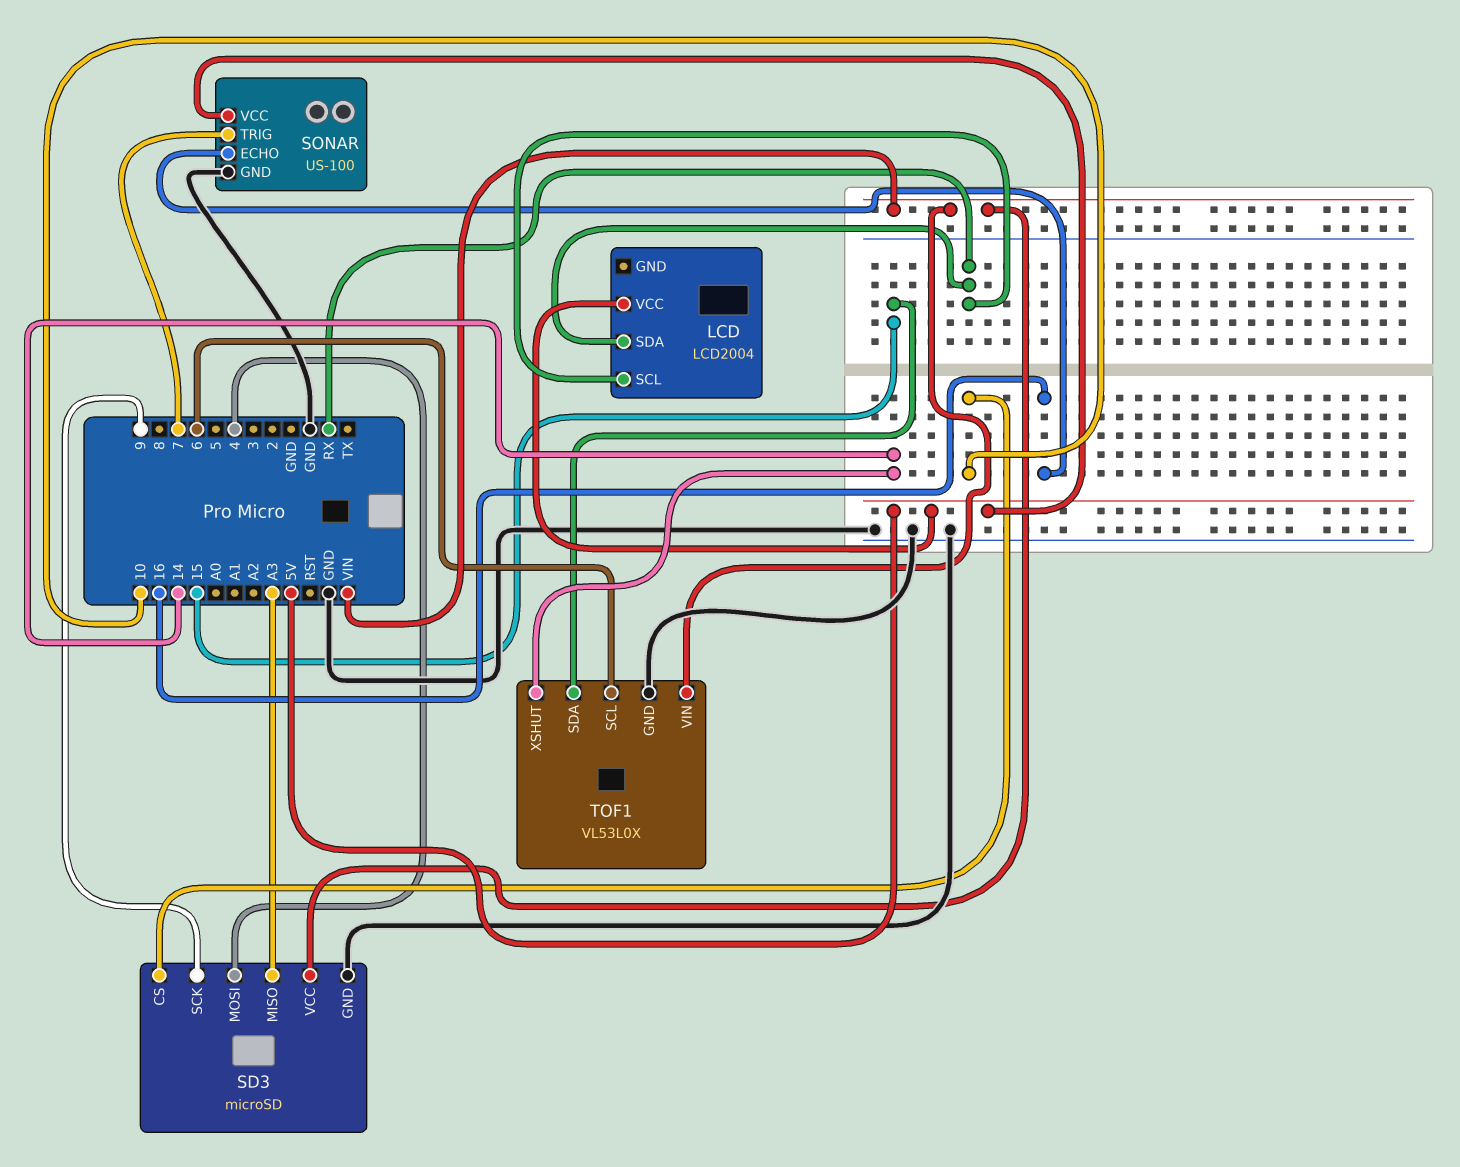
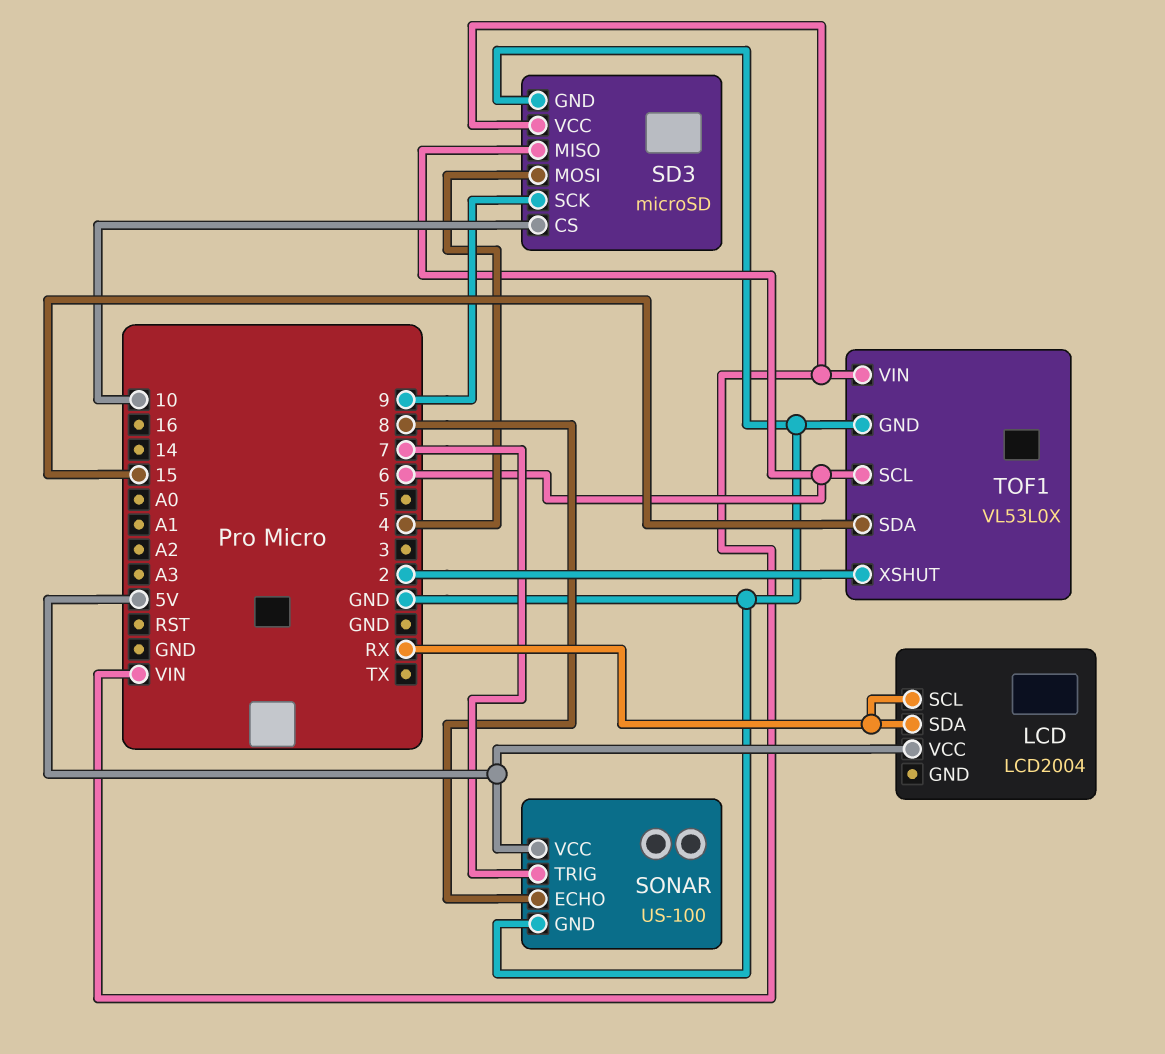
SD3 pin MISO: A3 -> 6
SONAR pin ECHO: 16 -> 8
TOF1 pin XSHUT: 14 -> 2

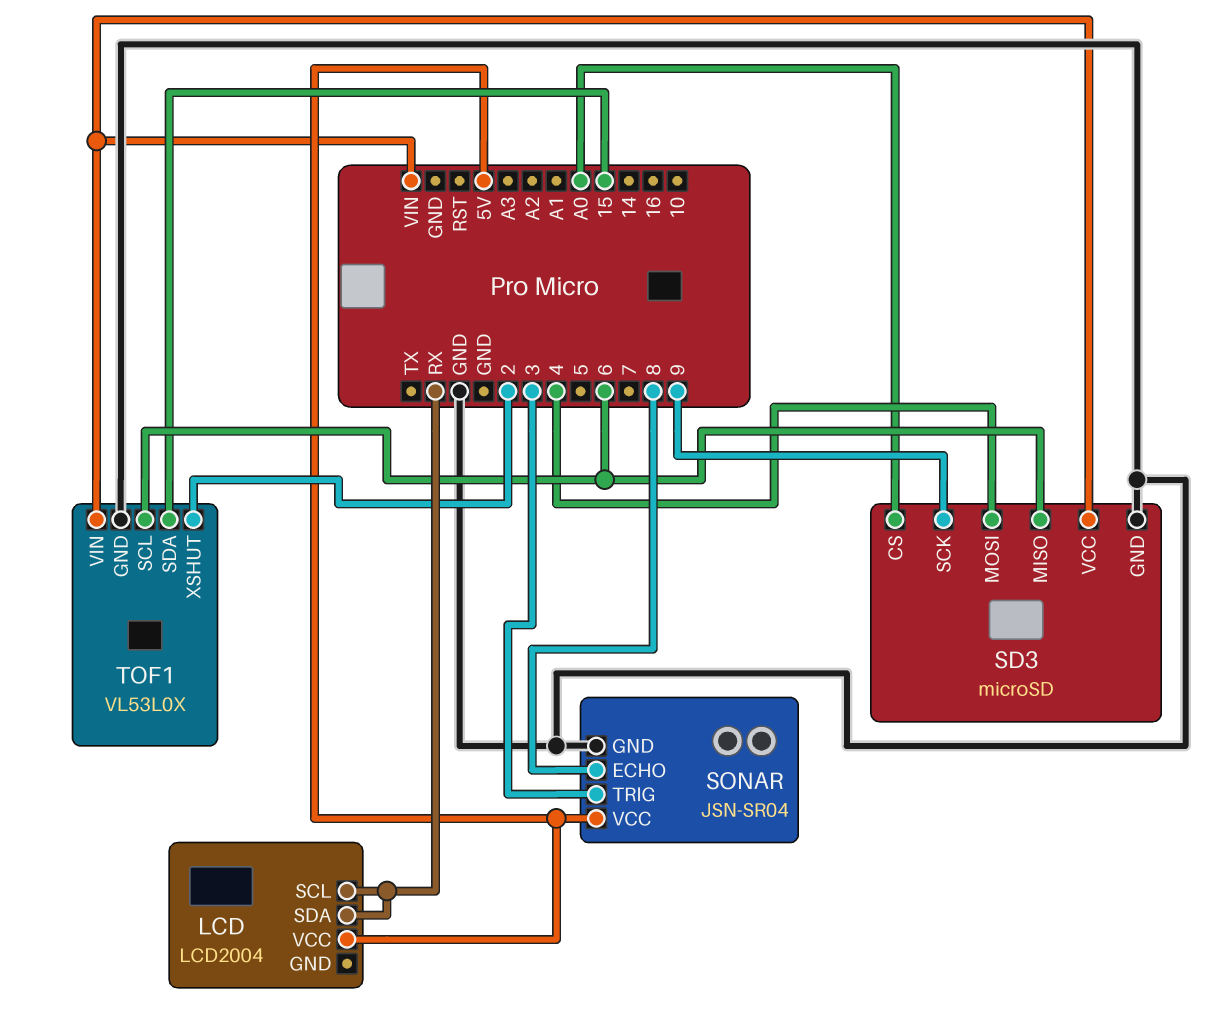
SD3 pin CS: 10 -> A0
SONAR: US-100 -> JSN-SR04
SONAR pin TRIG: 7 -> 3

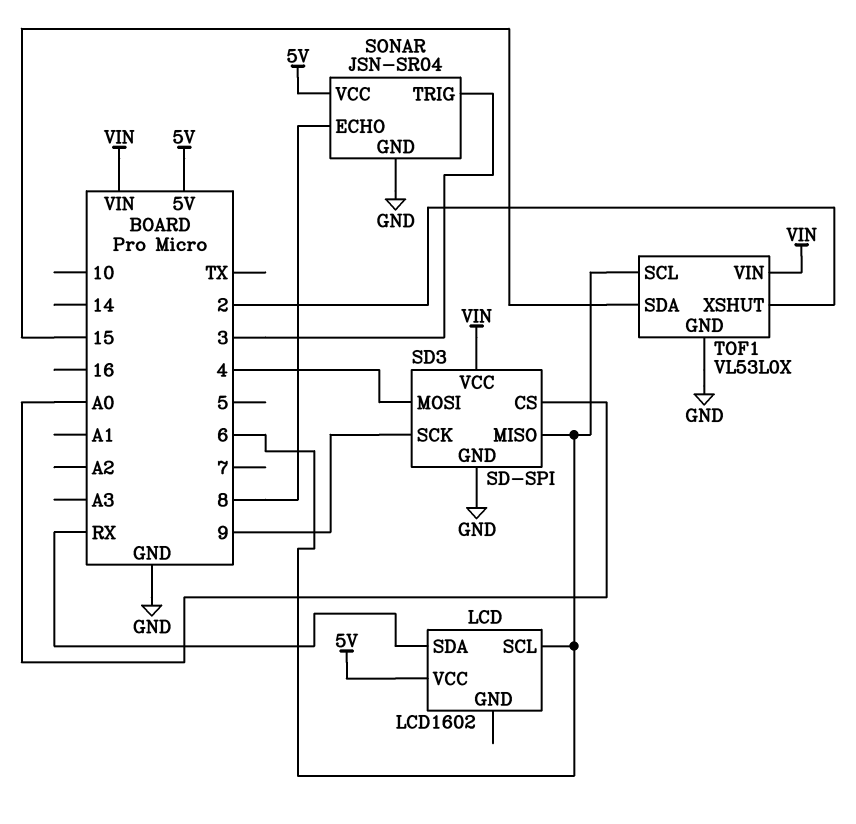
LCD: LCD2004 -> LCD1602
LCD pin SCL: RX -> 6
SD3: microSD -> SD-SPI

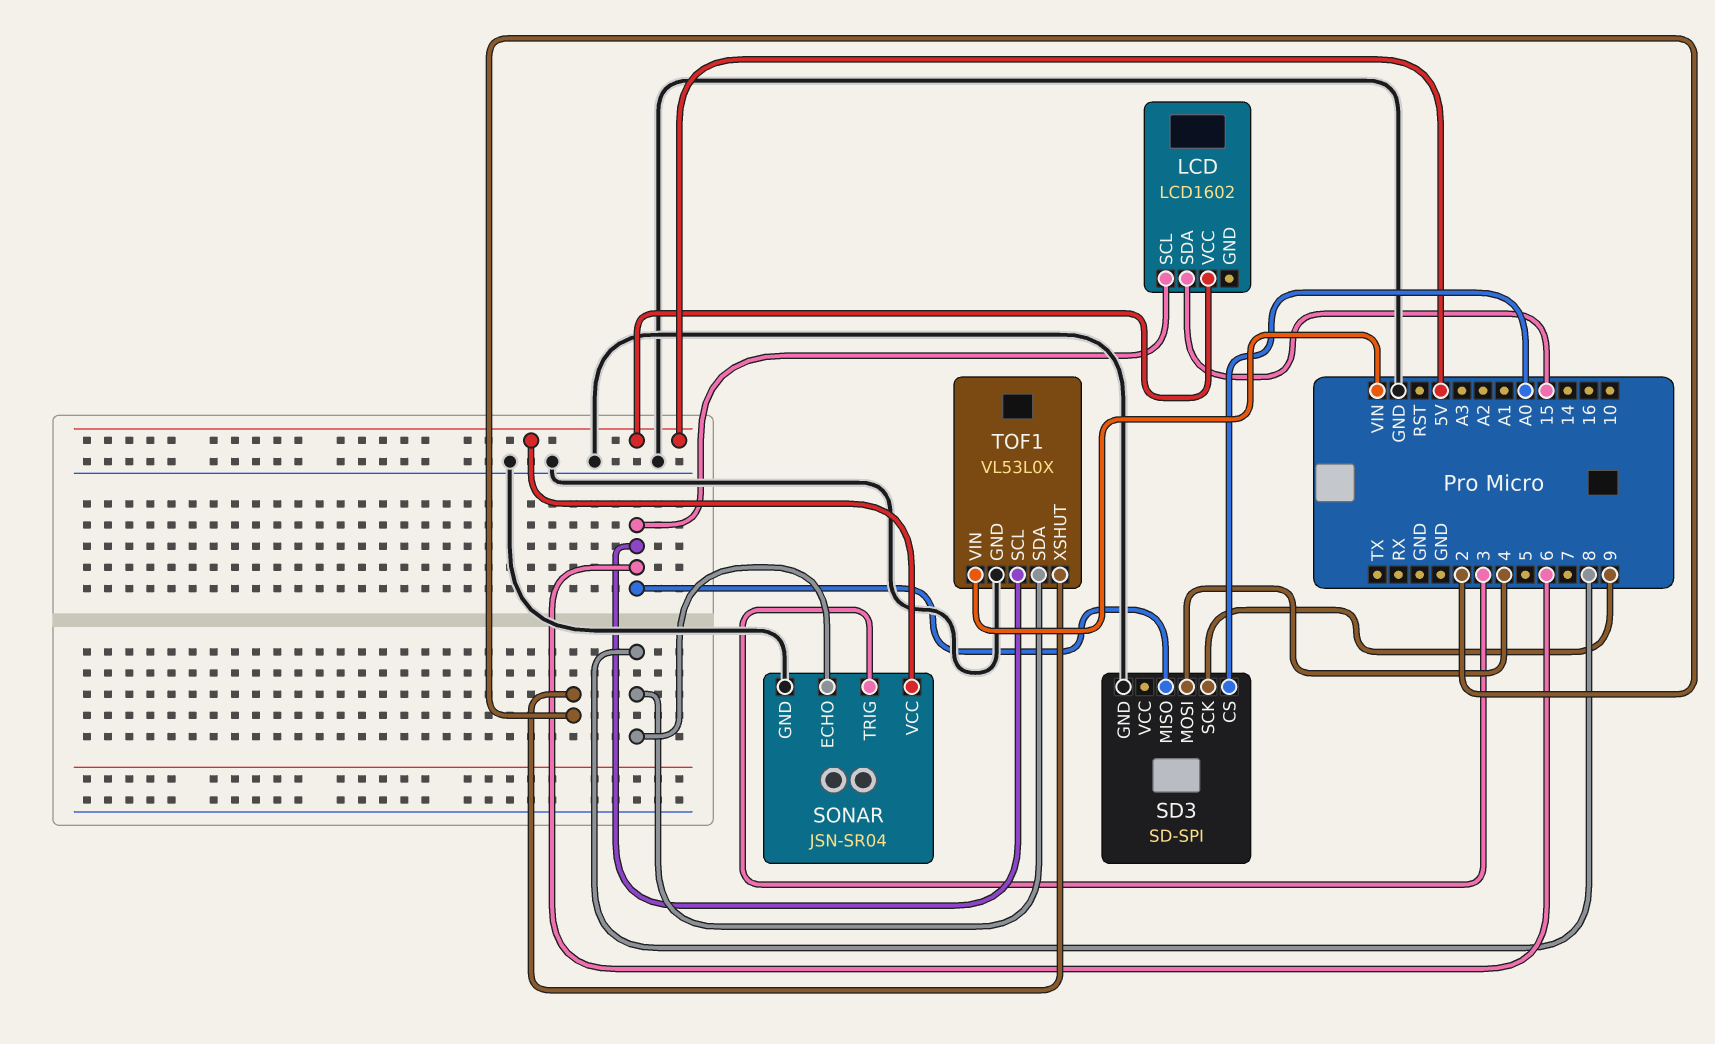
LCD pin SDA: RX -> 15
SD3 pin VCC: VIN -> none
TOF1 pin SDA: 15 -> 8

